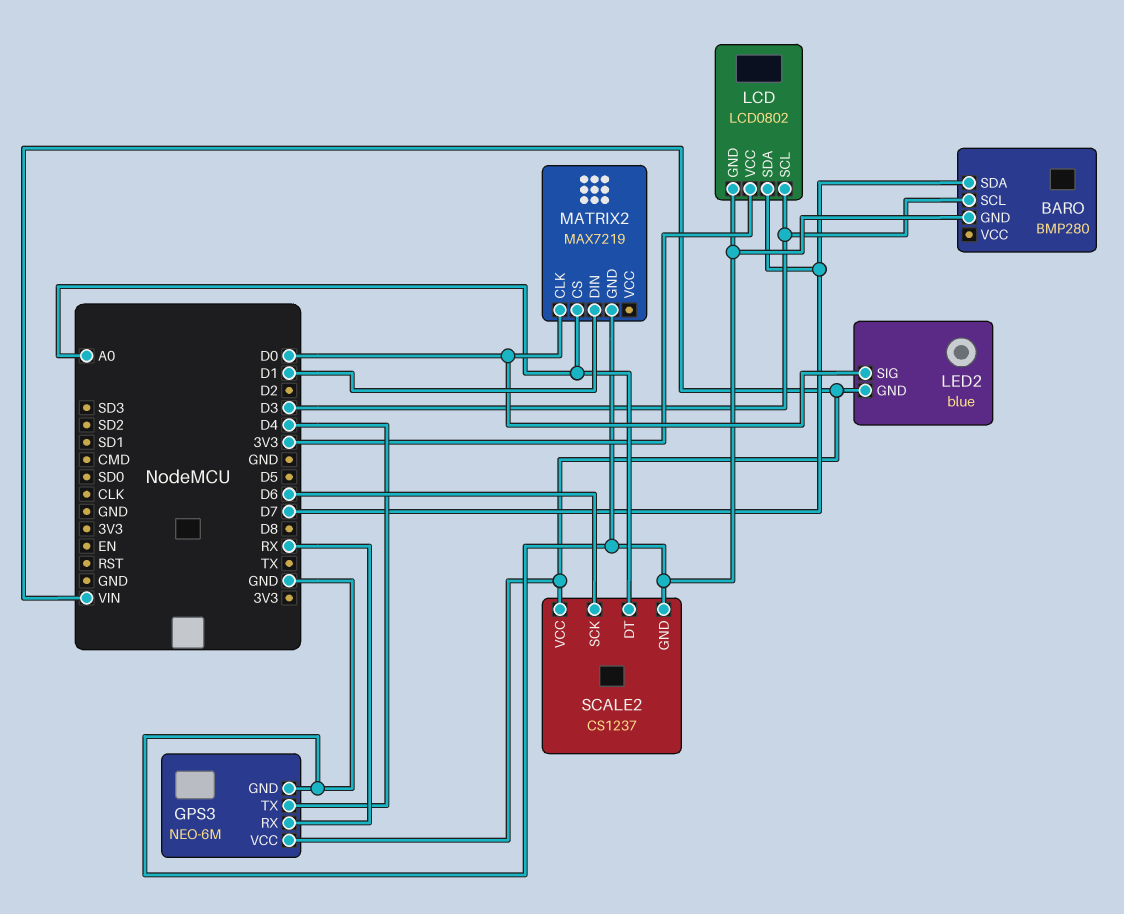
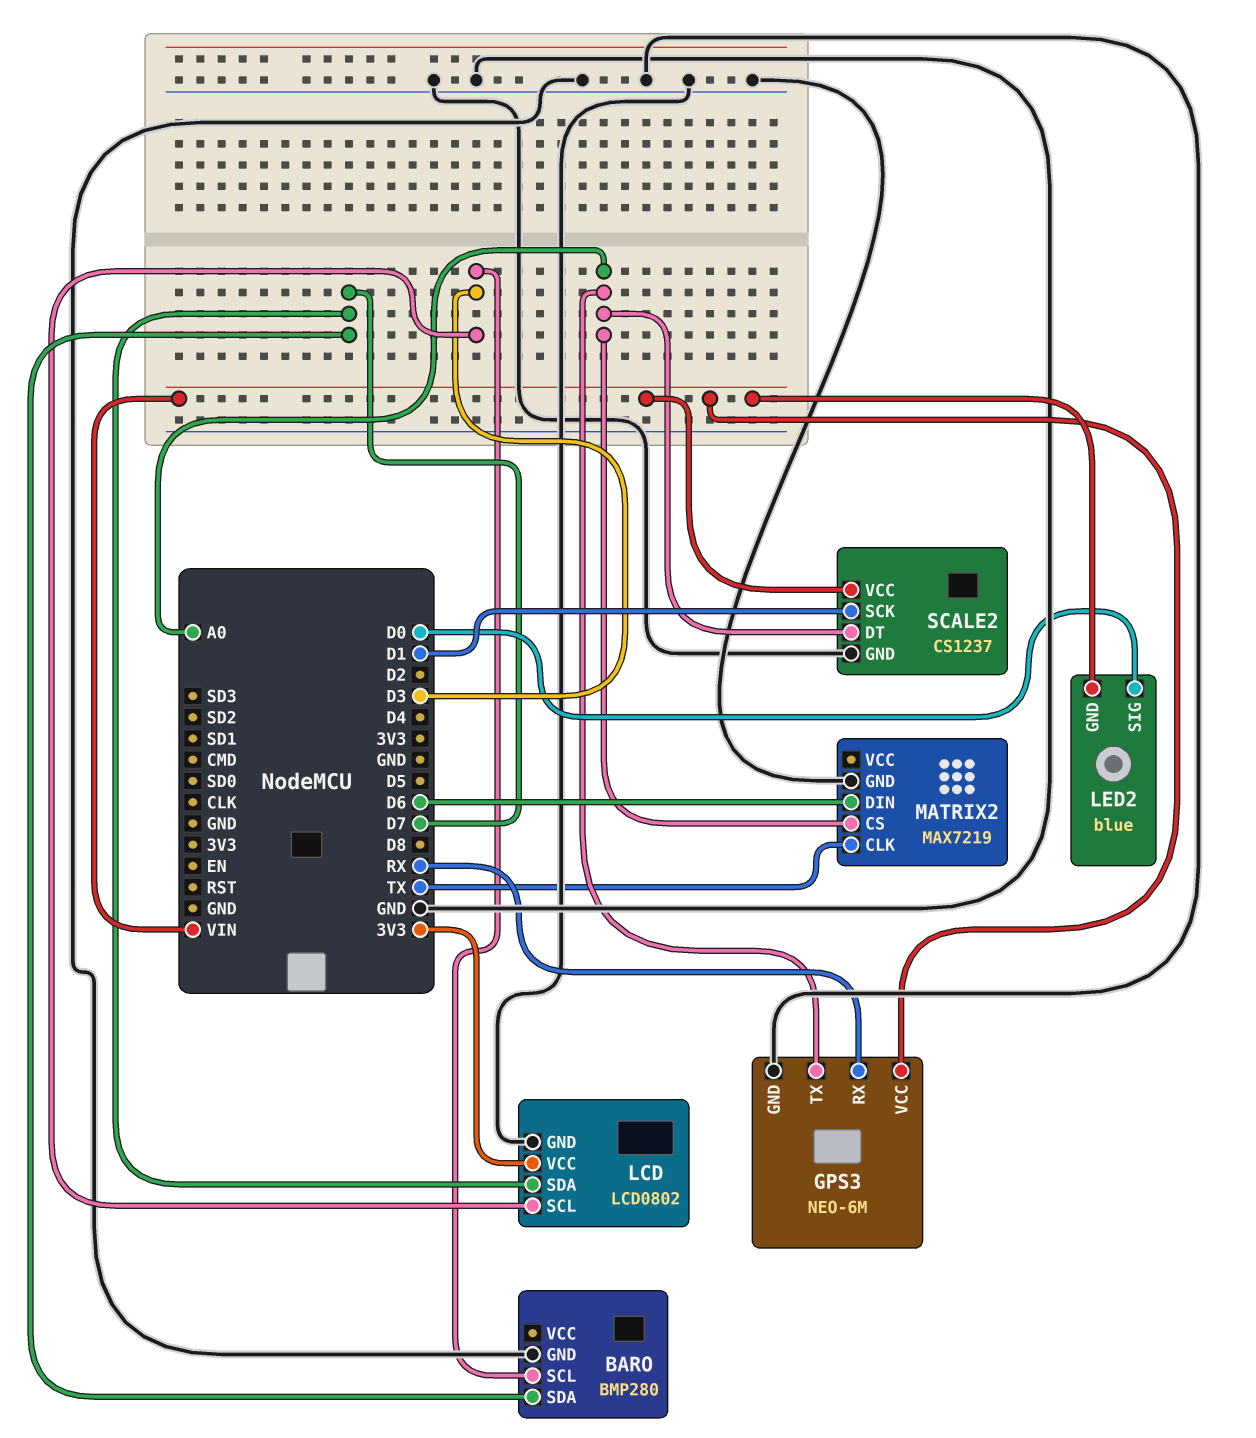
GPS3 pin TX: D4 -> A0
MATRIX2 pin CLK: D0 -> TX
MATRIX2 pin DIN: D1 -> D6
SCALE2 pin SCK: D6 -> D1

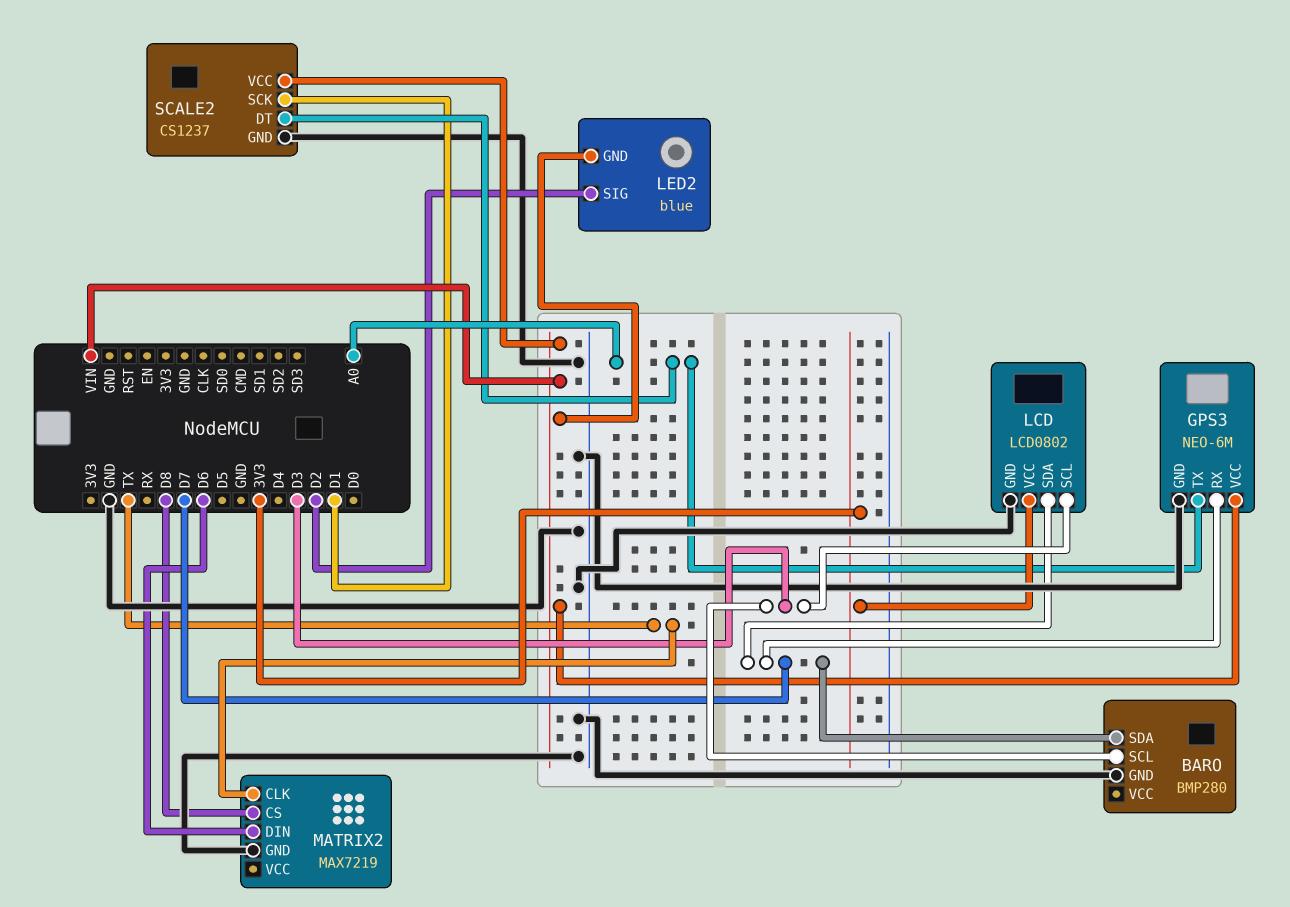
GPS3 pin RX: RX -> D7
LED2 pin SIG: D0 -> D2
MATRIX2 pin CS: A0 -> D8

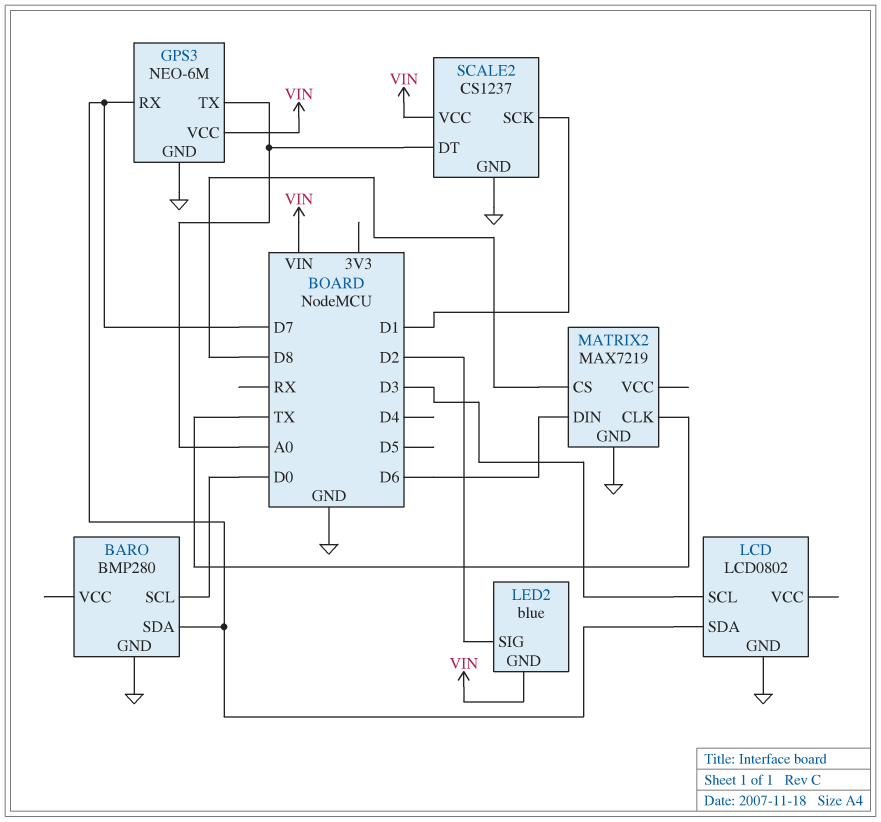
BARO pin SCL: D3 -> D0
LCD pin VCC: 3V3 -> none

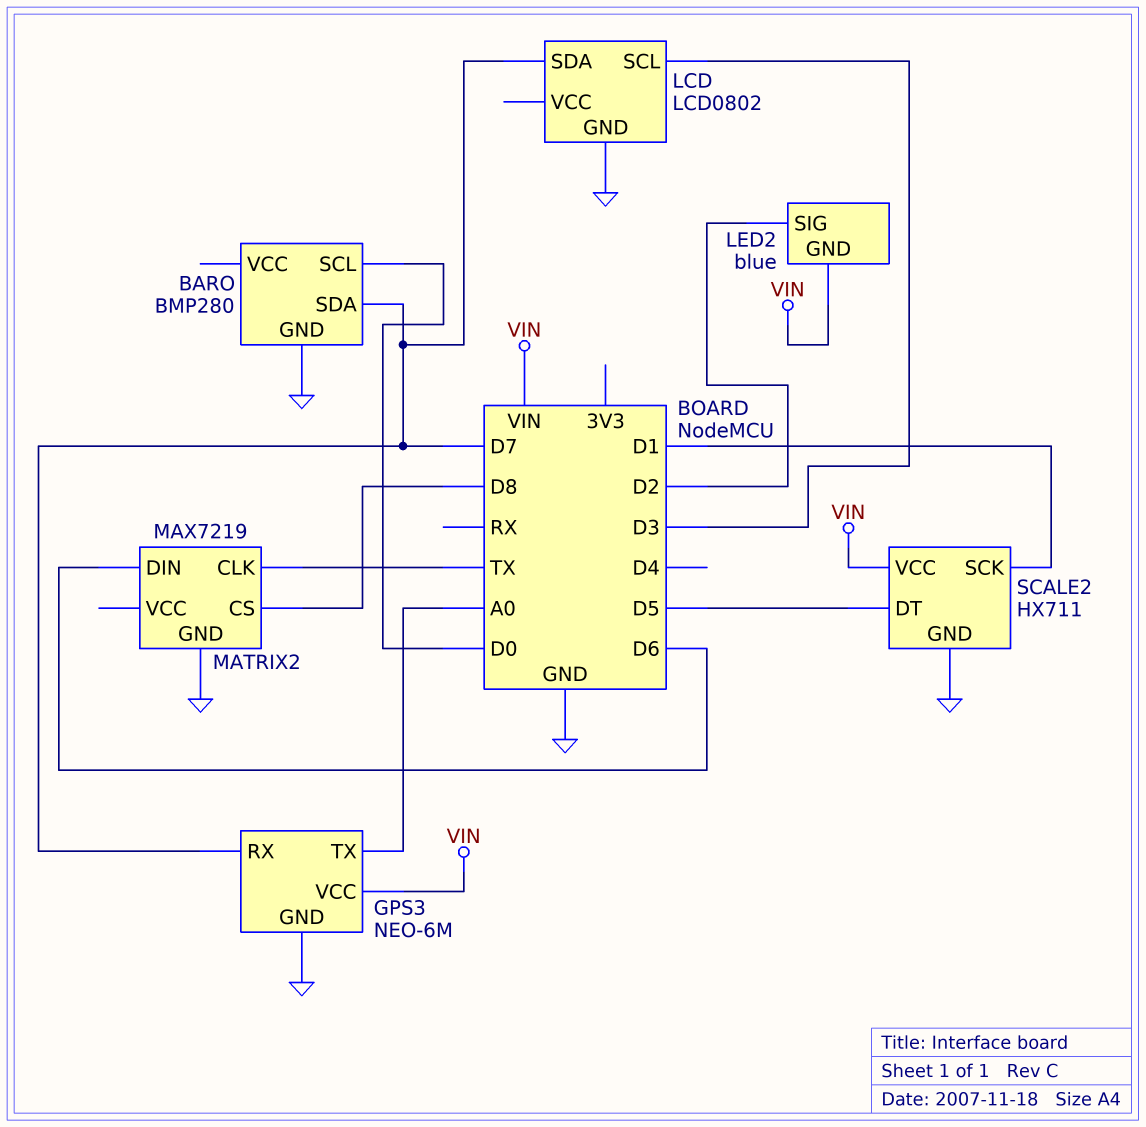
SCALE2: CS1237 -> HX711
SCALE2 pin DT: A0 -> D5

